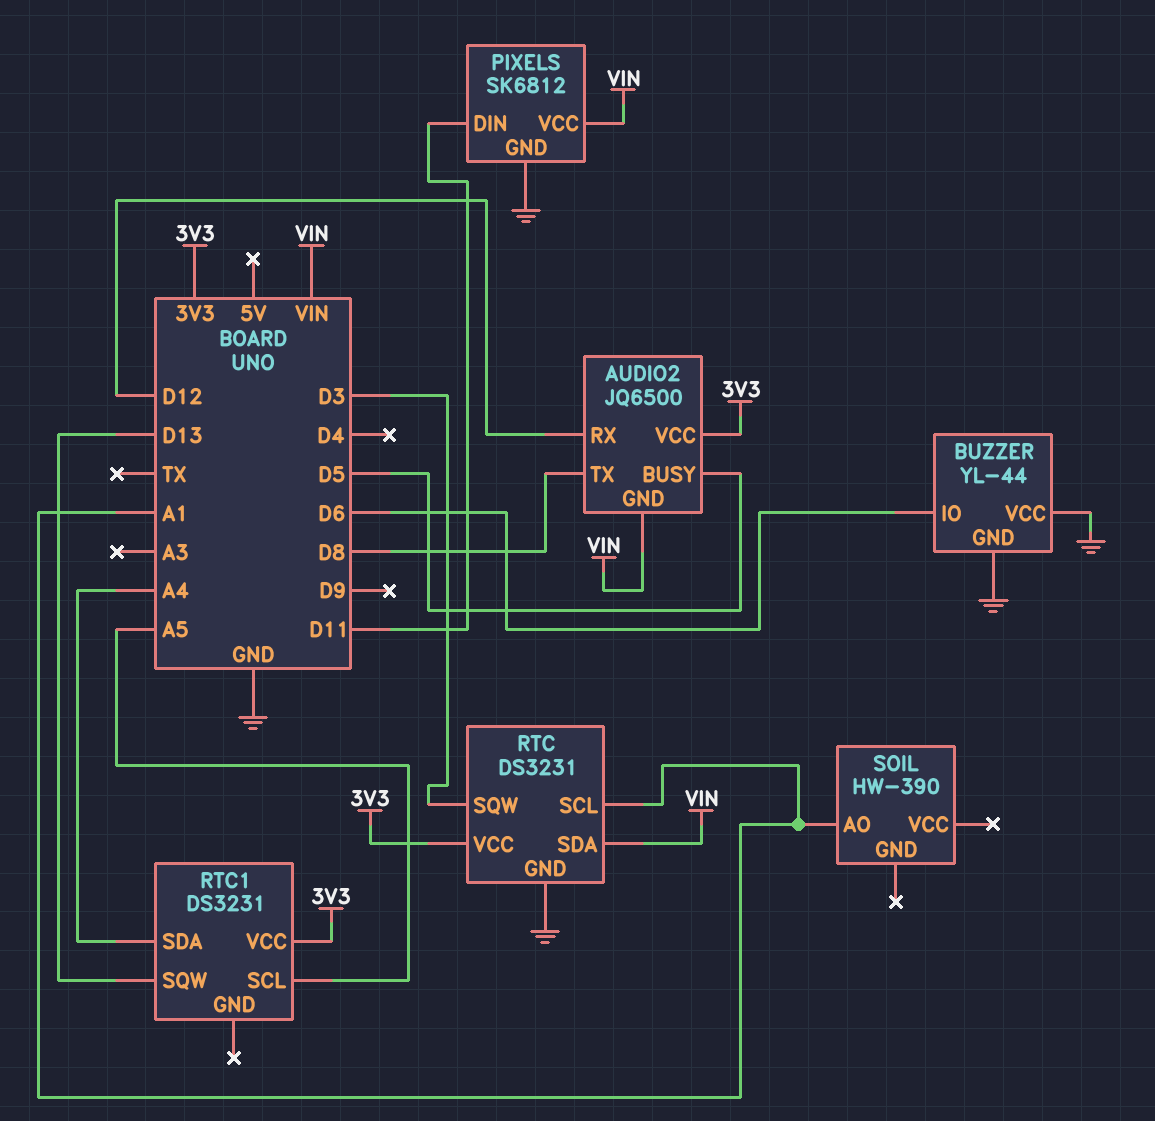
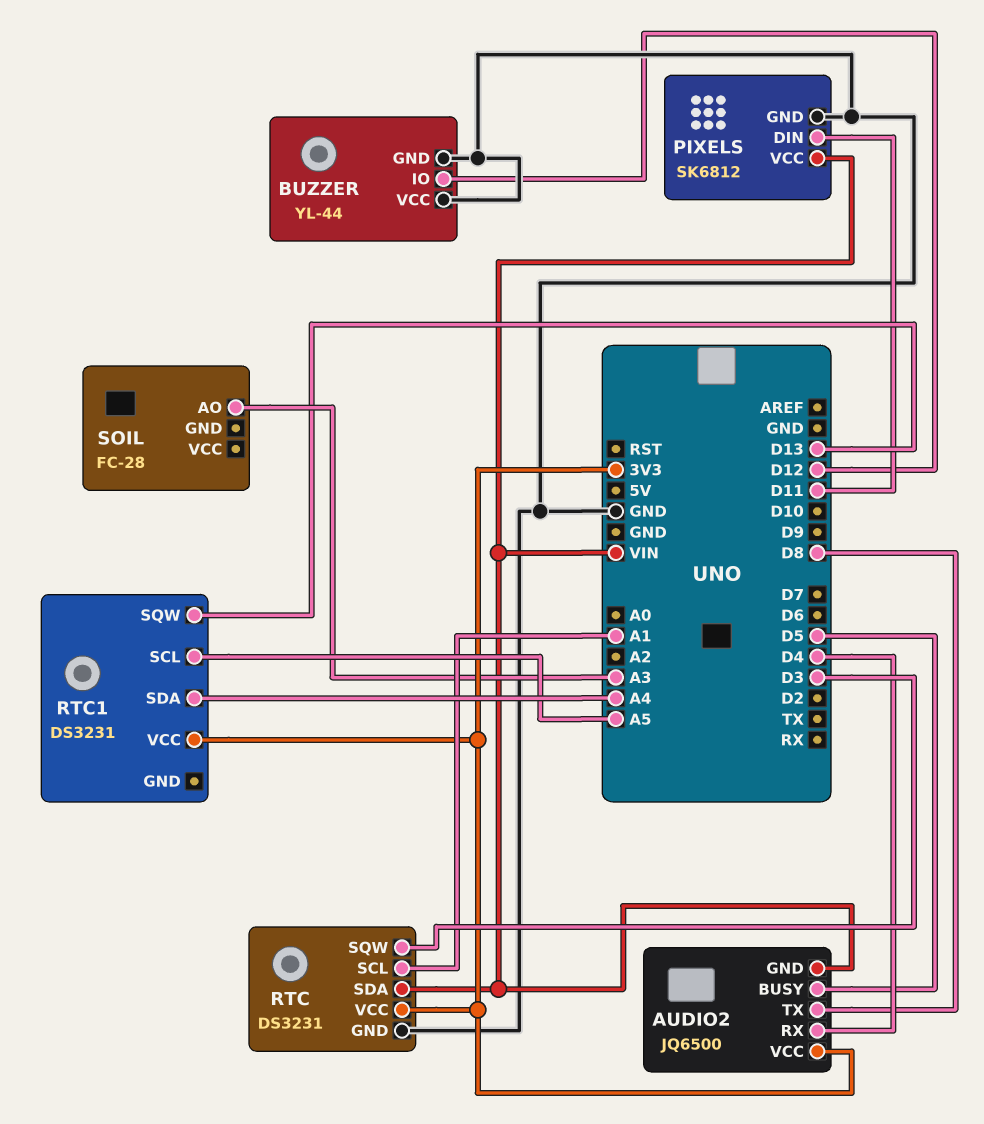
AUDIO2 pin RX: D12 -> D4
BUZZER pin IO: D6 -> D12
SOIL: HW-390 -> FC-28
SOIL pin AO: A1 -> A3

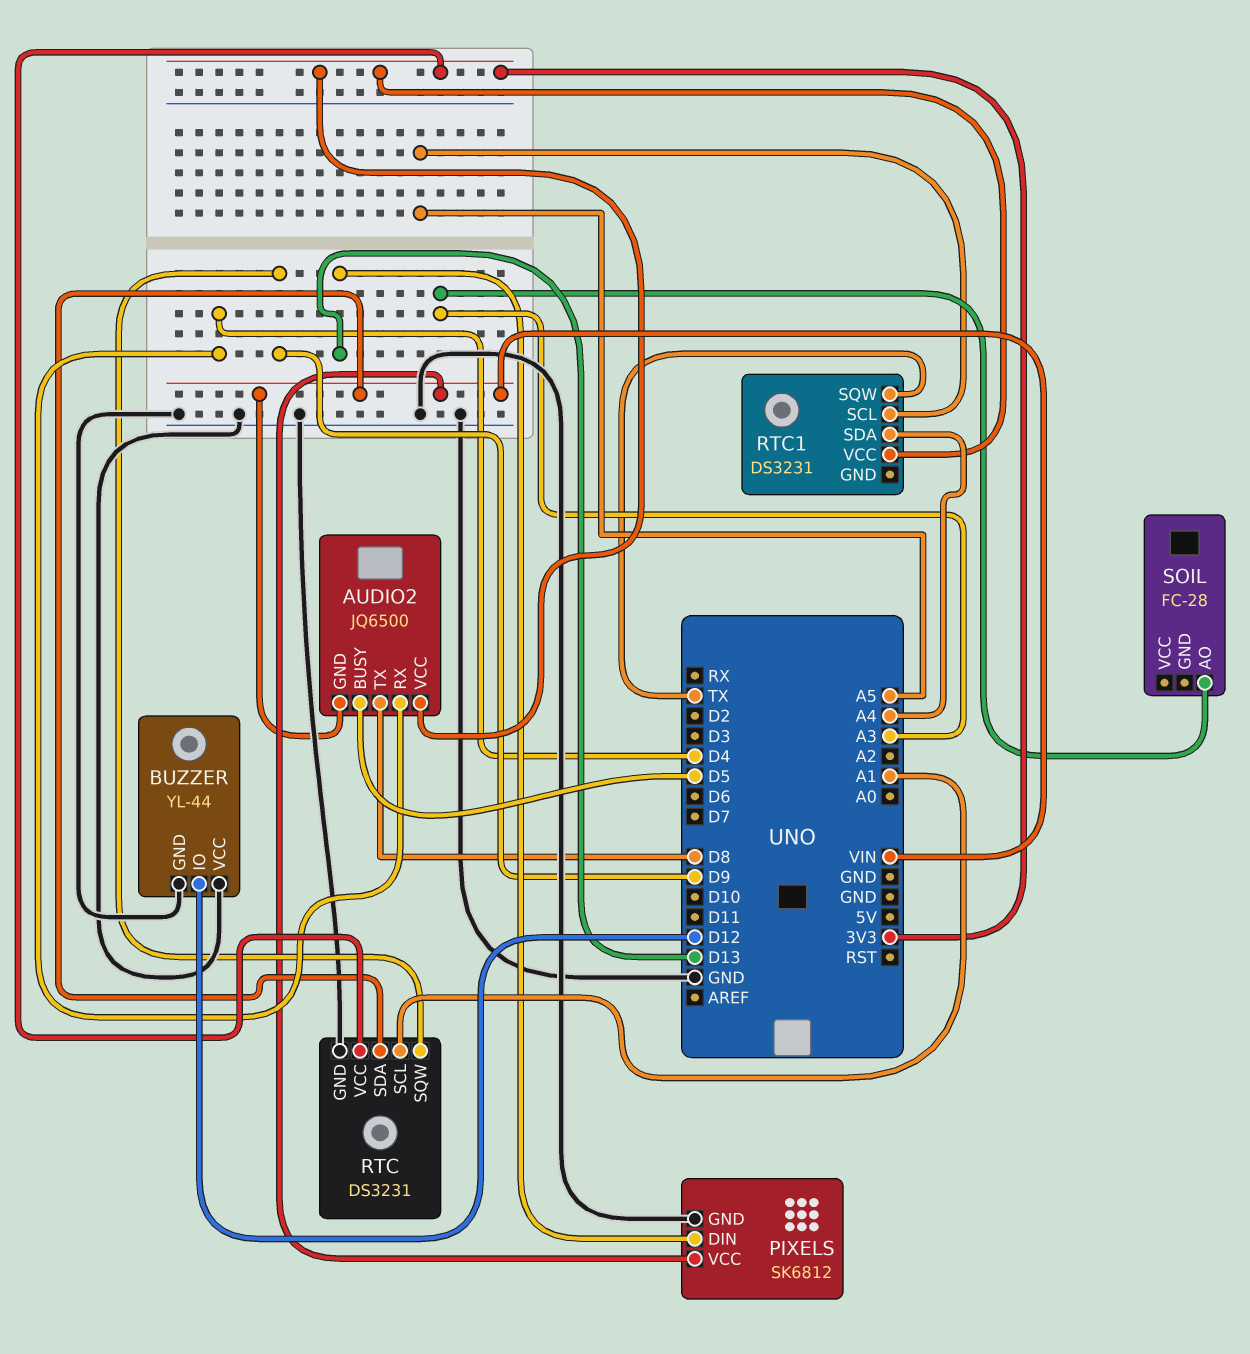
PIXELS pin DIN: D11 -> D13
RTC pin SQW: D3 -> D9
RTC1 pin SQW: D13 -> TX

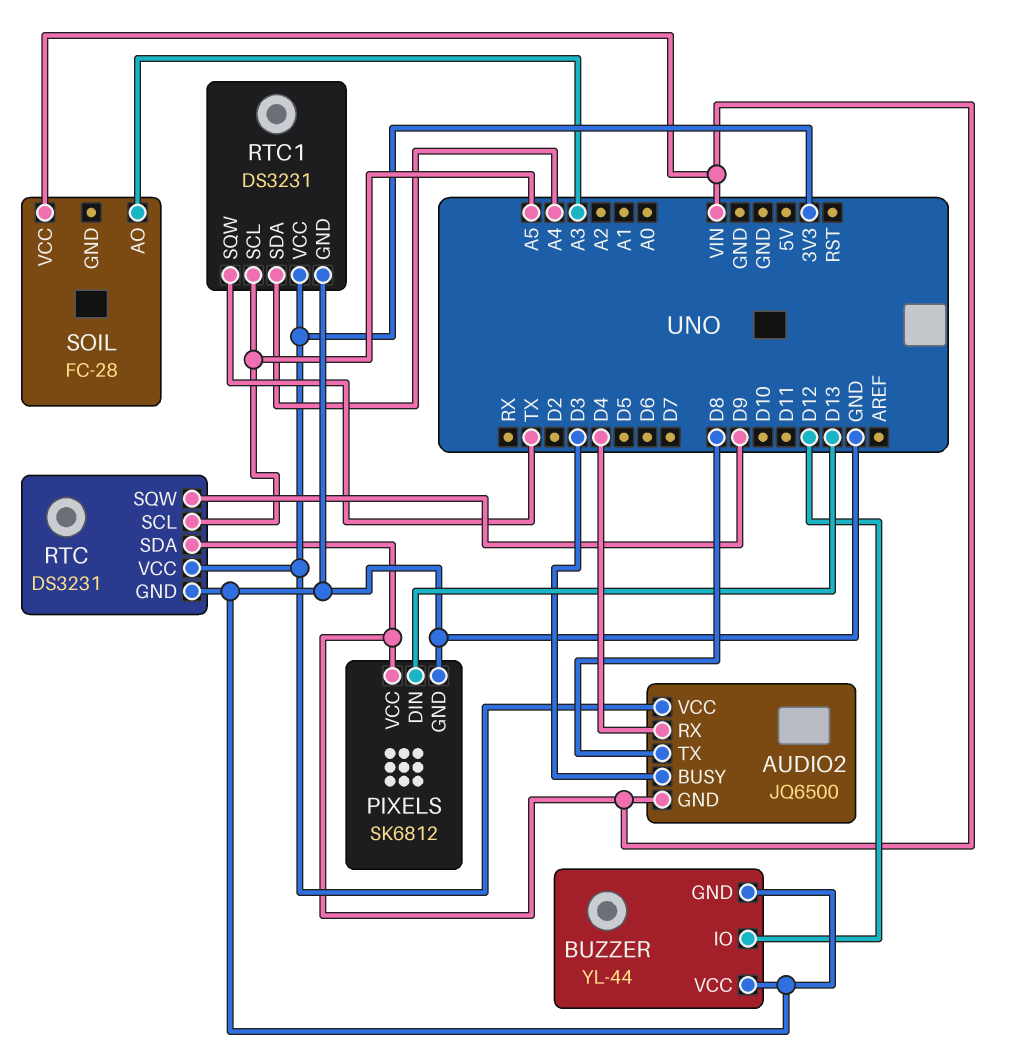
AUDIO2 pin BUSY: D5 -> D3
RTC pin SCL: A1 -> A5
RTC1 pin GND: none -> GND
SOIL pin VCC: none -> VIN

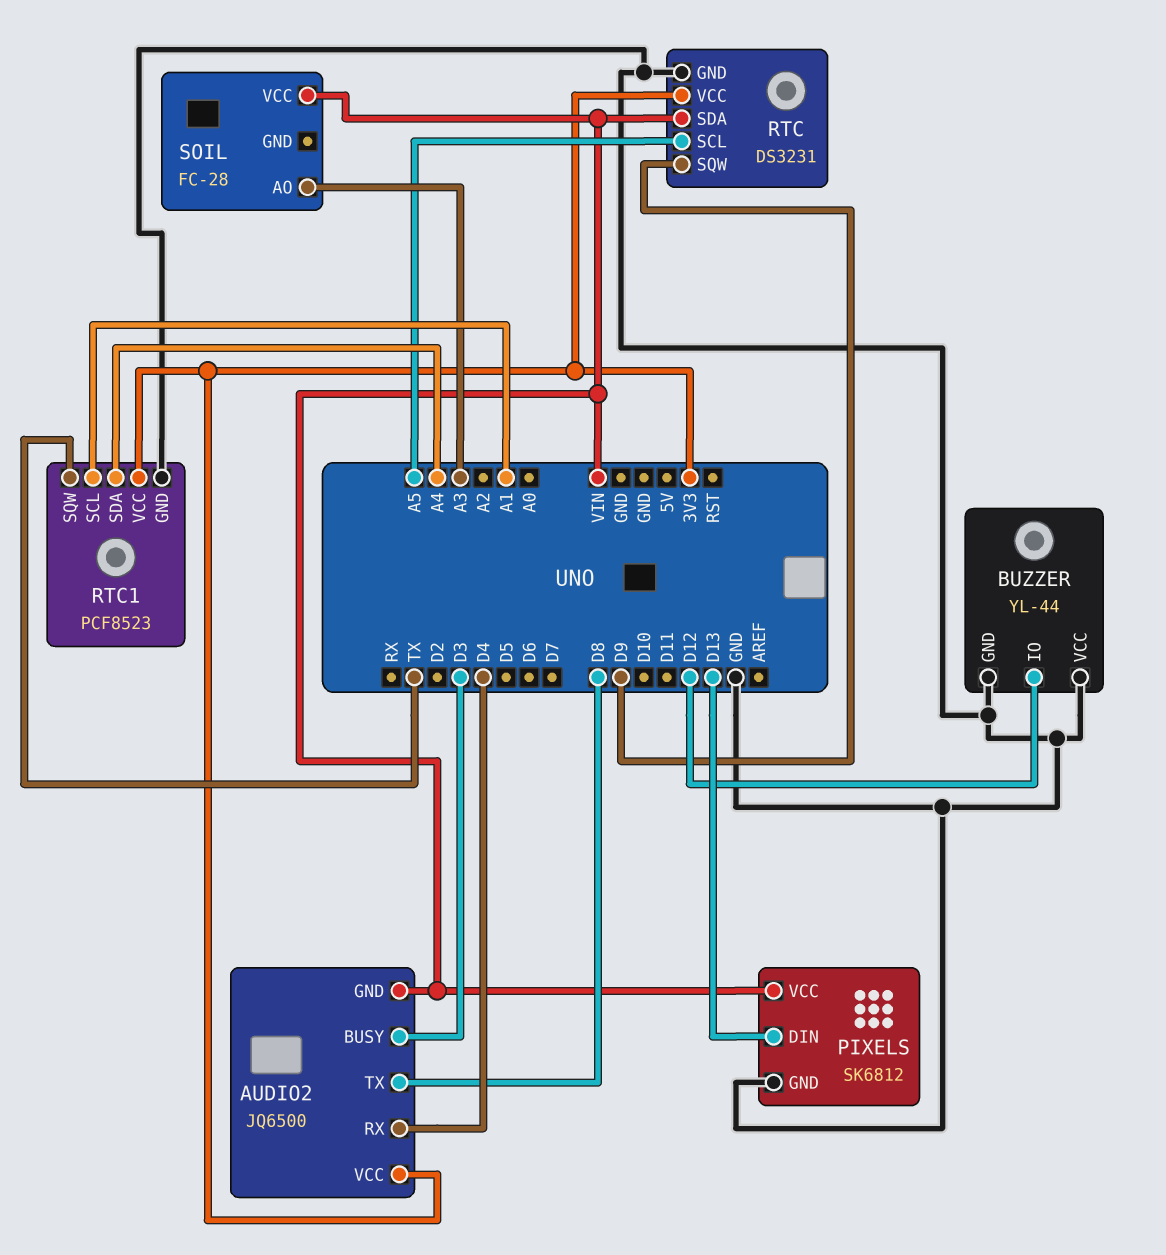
RTC1: DS3231 -> PCF8523
RTC1 pin SCL: A5 -> A1

